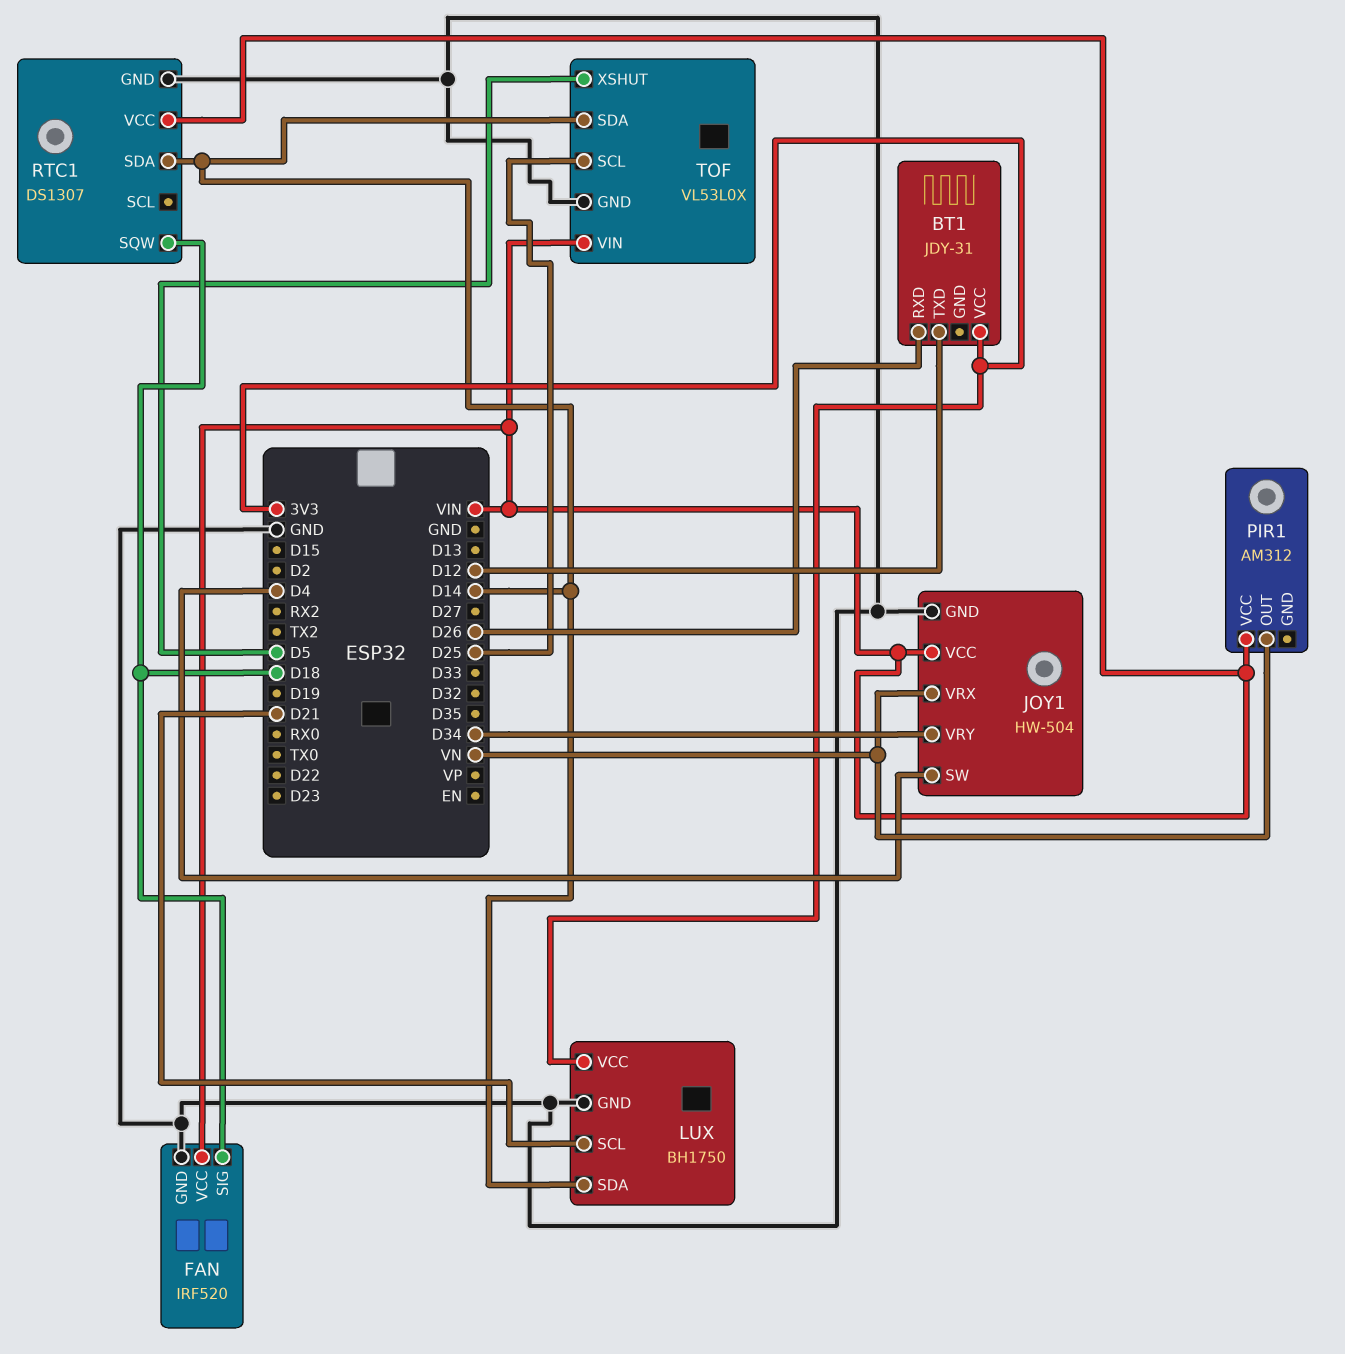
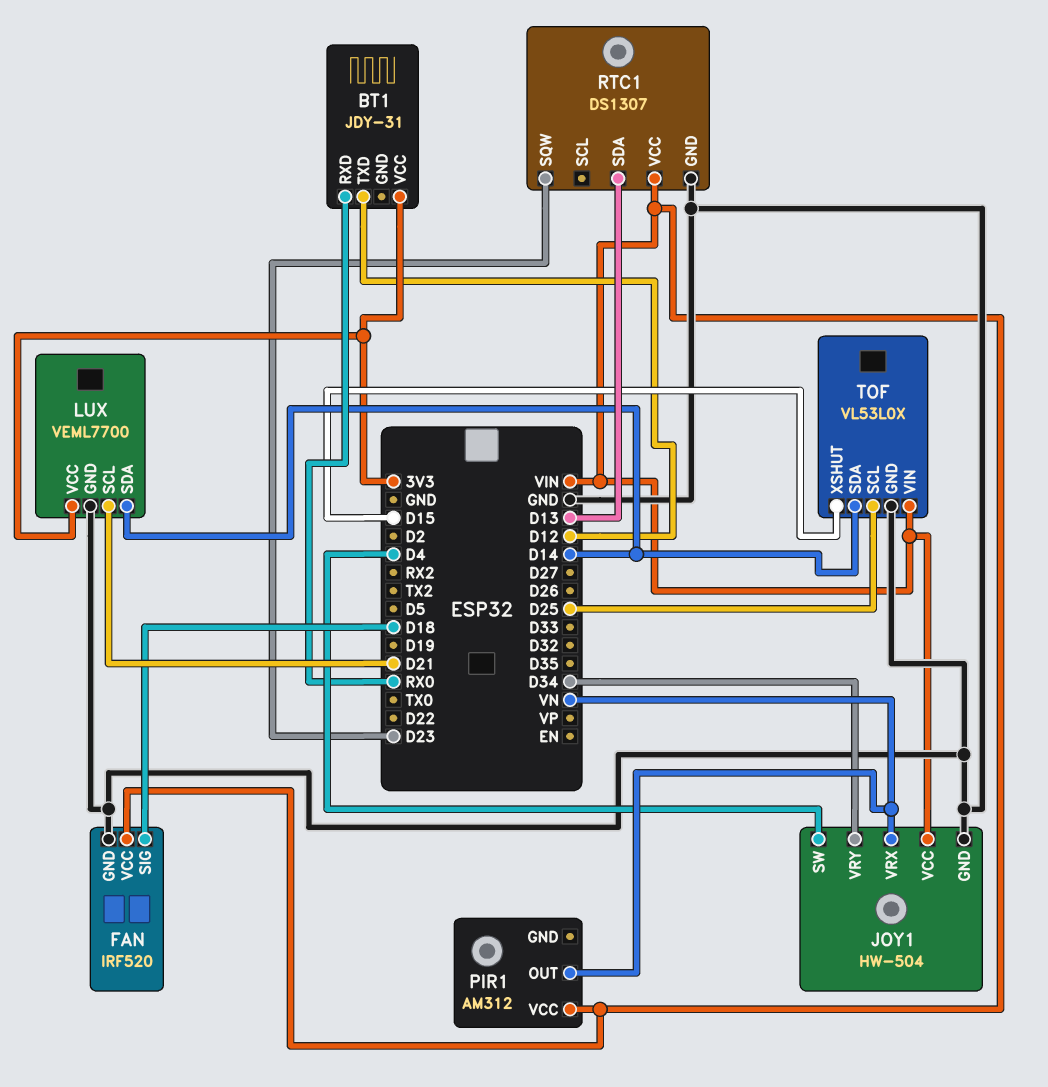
BT1 pin RXD: D26 -> RX0
LUX: BH1750 -> VEML7700
RTC1 pin SDA: D14 -> D13
RTC1 pin SQW: D18 -> D23
TOF pin XSHUT: D5 -> D15

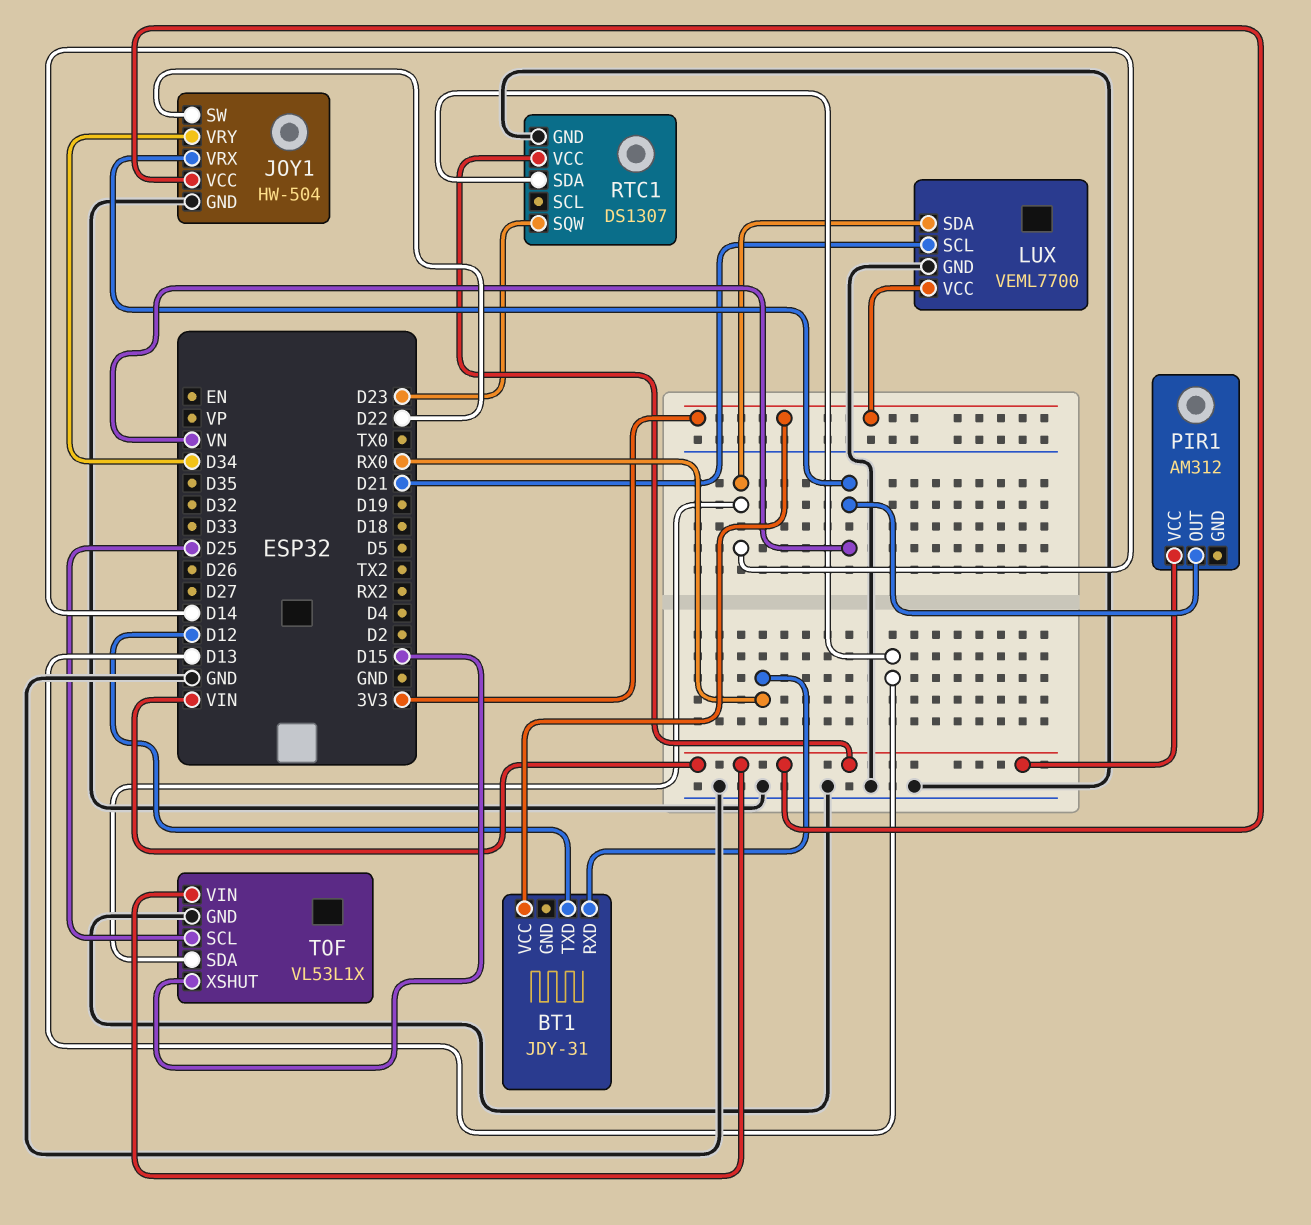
FAN: IRF520 -> none
FAN pin GND: GND -> none
FAN pin SIG: D18 -> none
FAN pin VCC: VIN -> none
JOY1 pin SW: D4 -> D22
TOF: VL53L0X -> VL53L1X

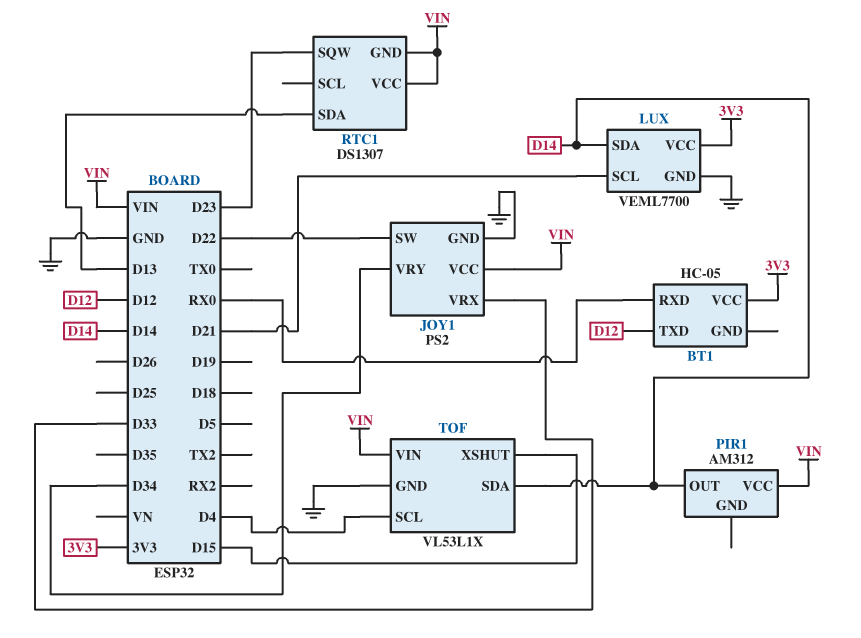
BT1: JDY-31 -> HC-05
JOY1: HW-504 -> PS2
JOY1 pin VRX: VN -> D33
PIR1 pin OUT: VN -> D14
RTC1 pin GND: GND -> VIN
TOF pin SCL: D25 -> D4

